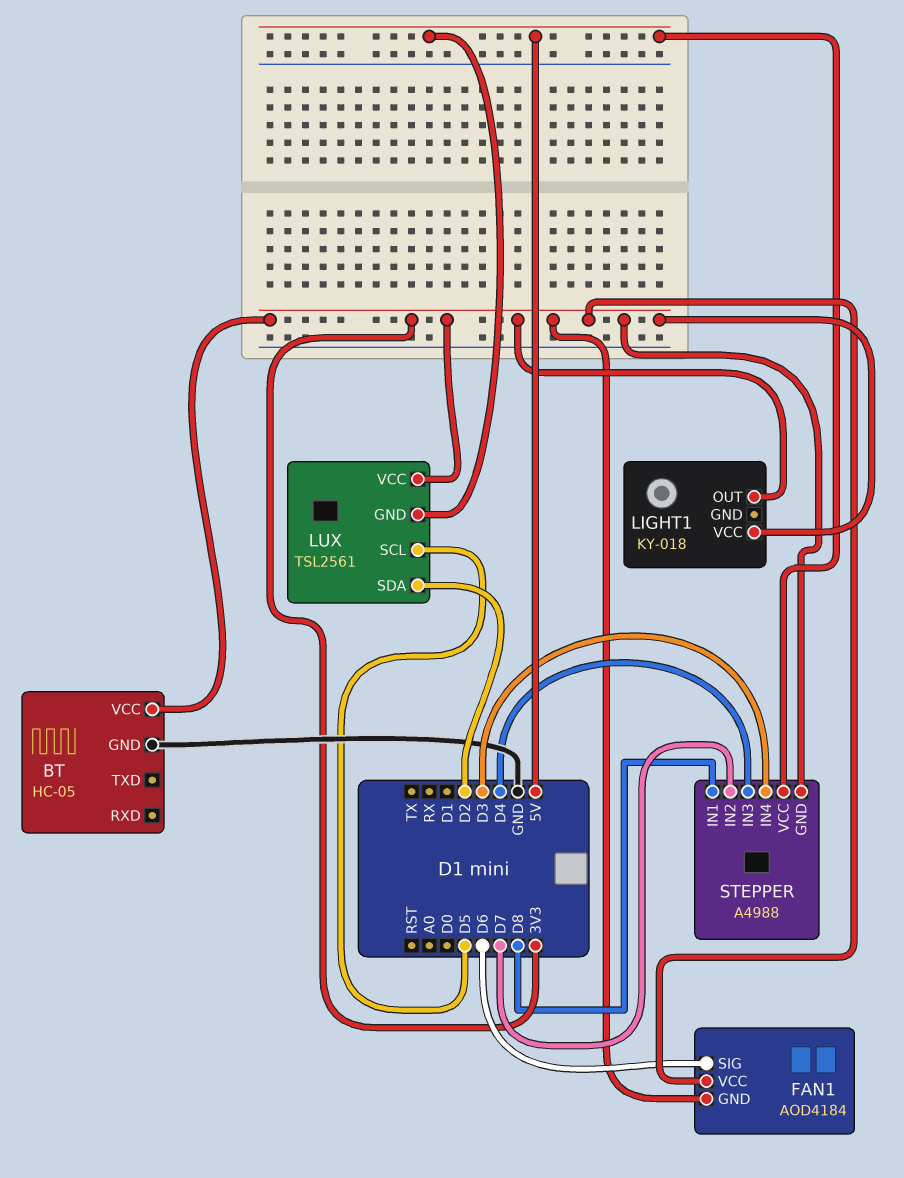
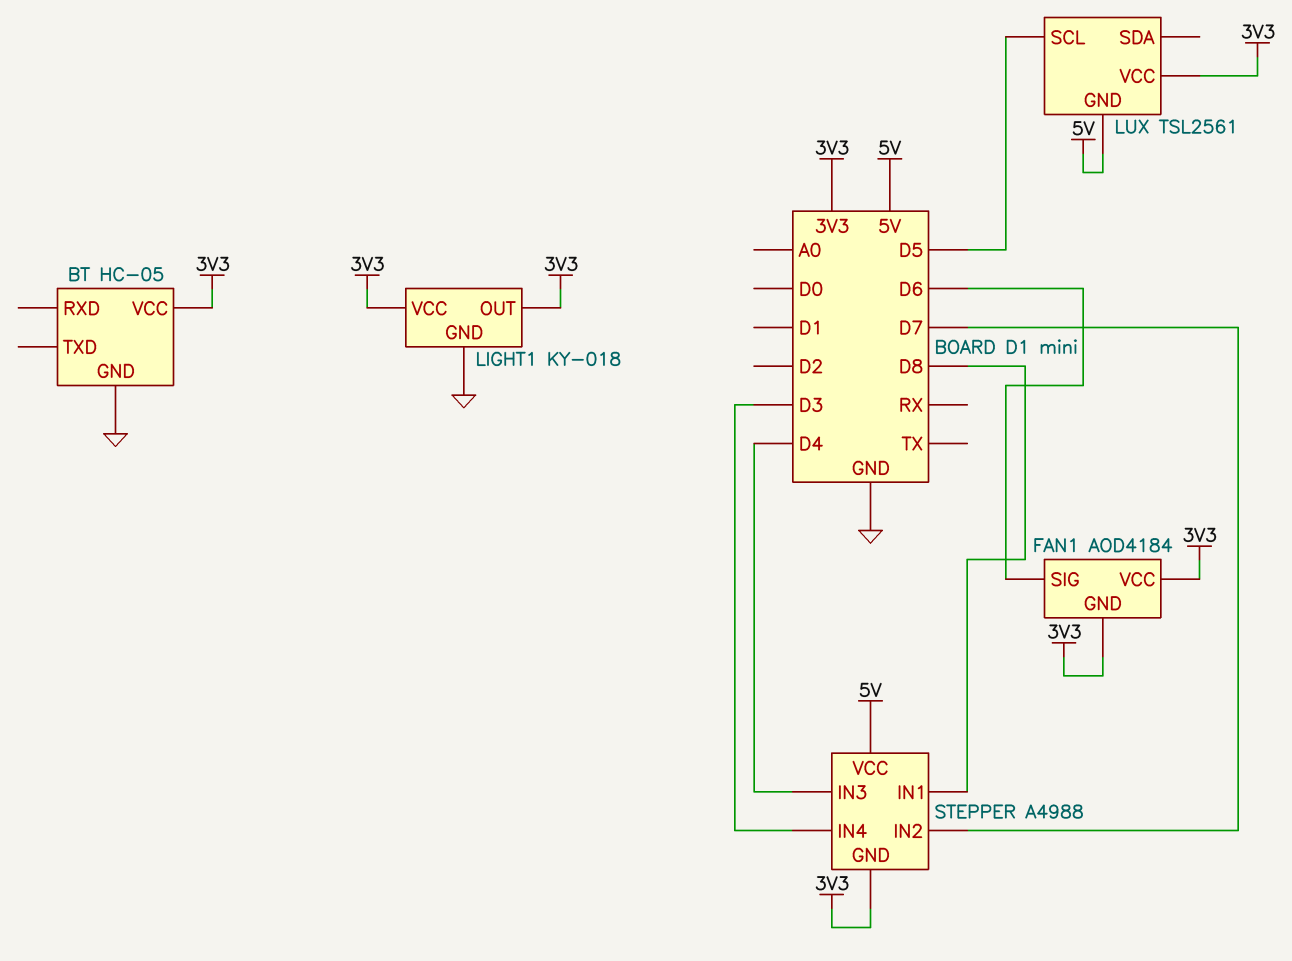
LIGHT1 pin GND: none -> GND
LUX pin SDA: D2 -> none

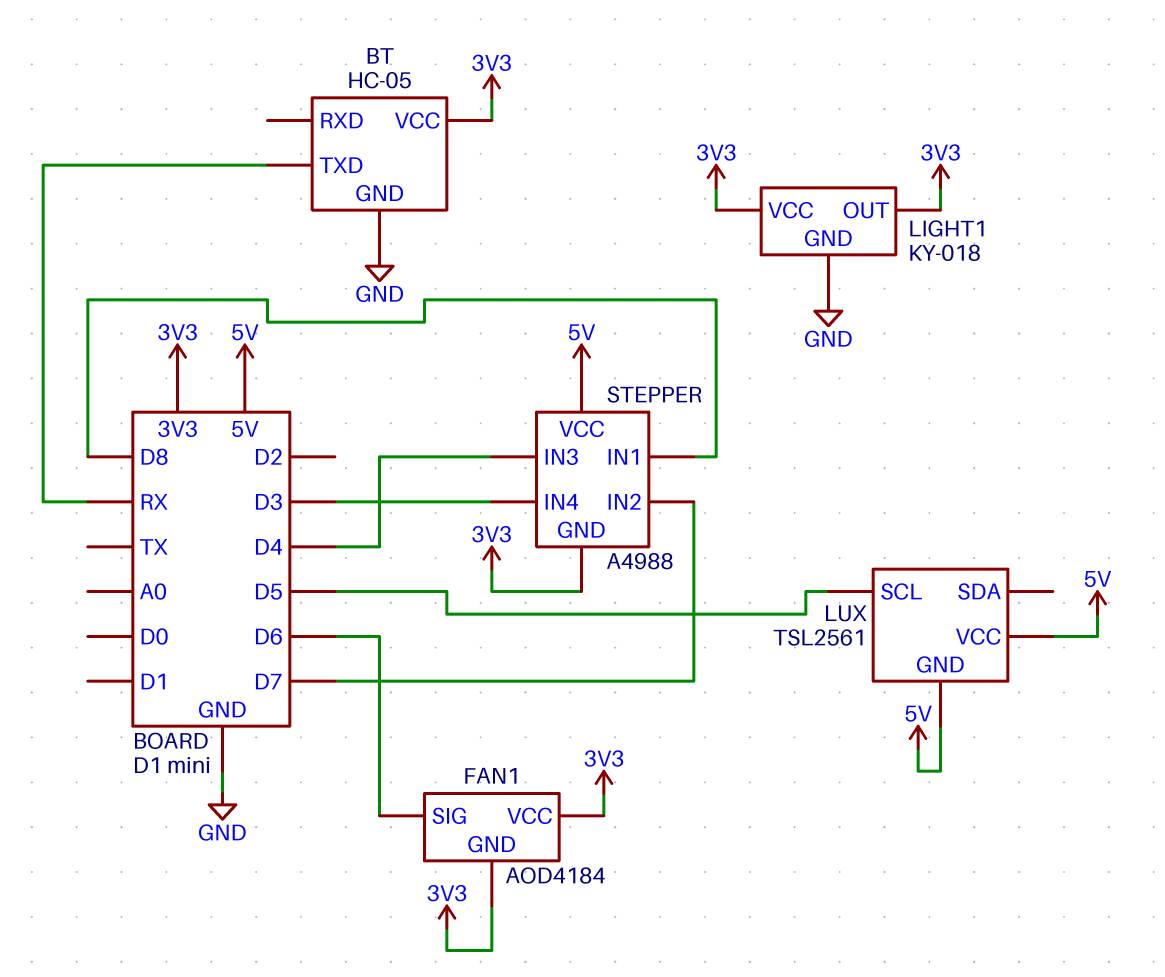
BT pin TXD: none -> RX
LUX pin VCC: 3V3 -> 5V

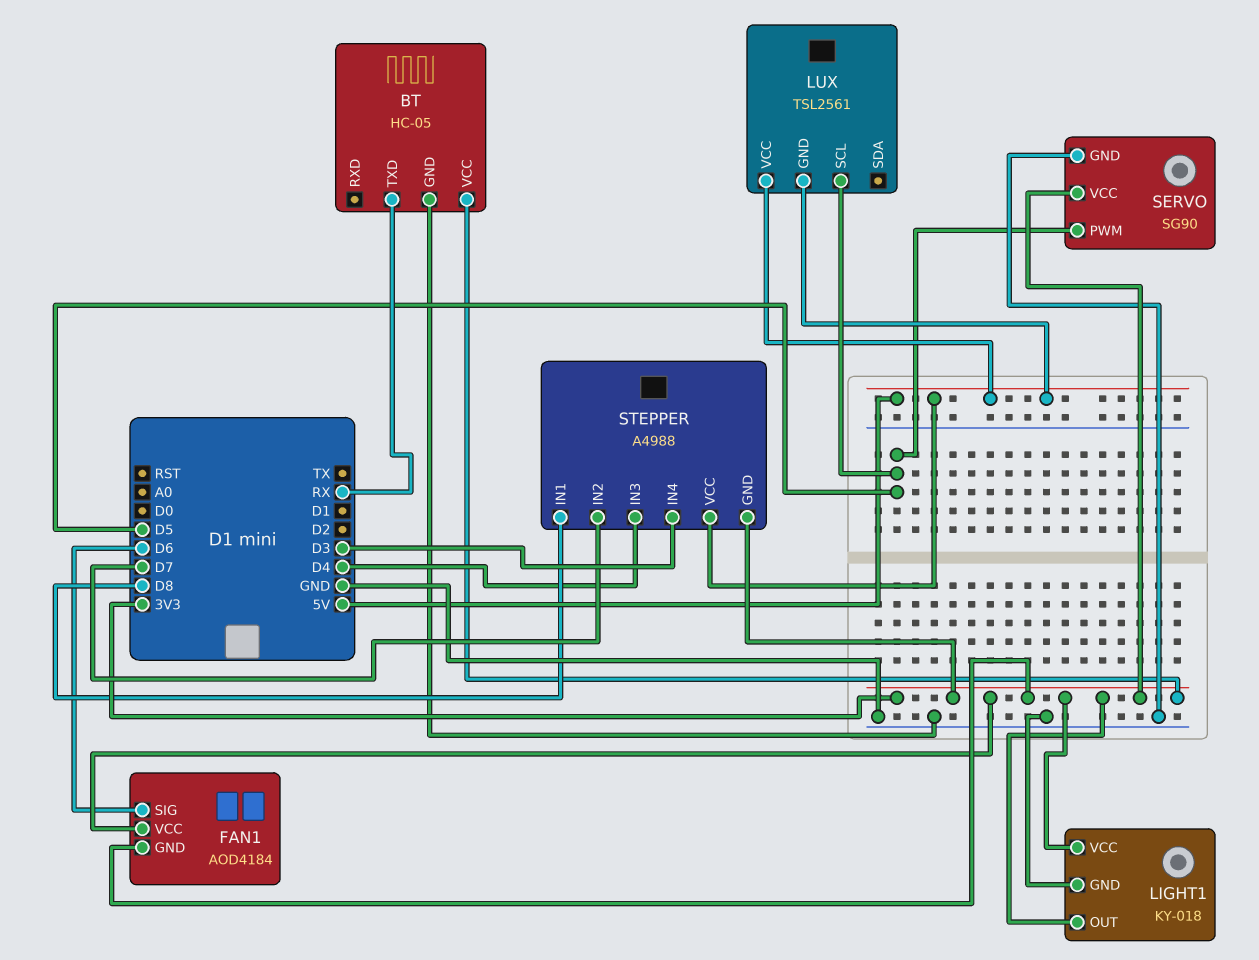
SERVO: none -> SG90
SERVO pin GND: none -> GND
SERVO pin PWM: none -> D5
SERVO pin VCC: none -> 3V3

